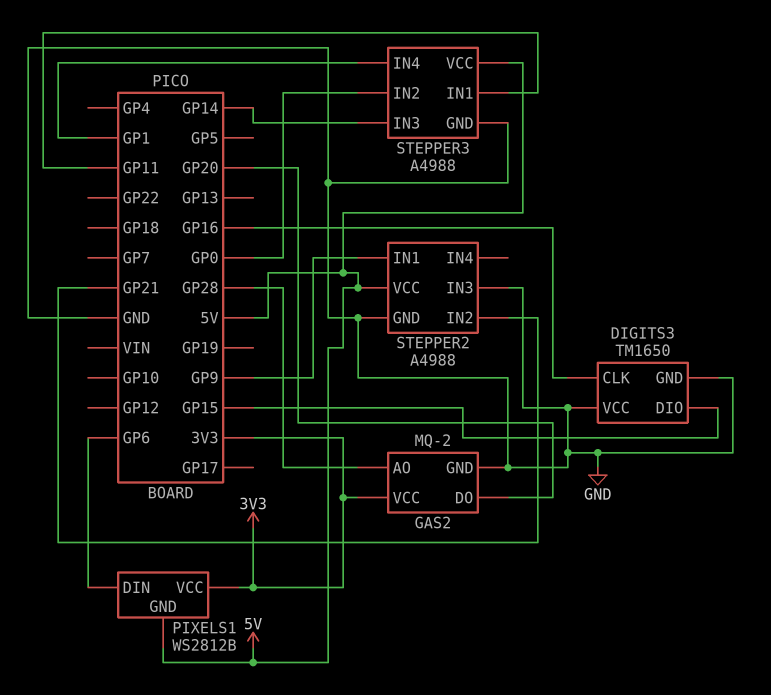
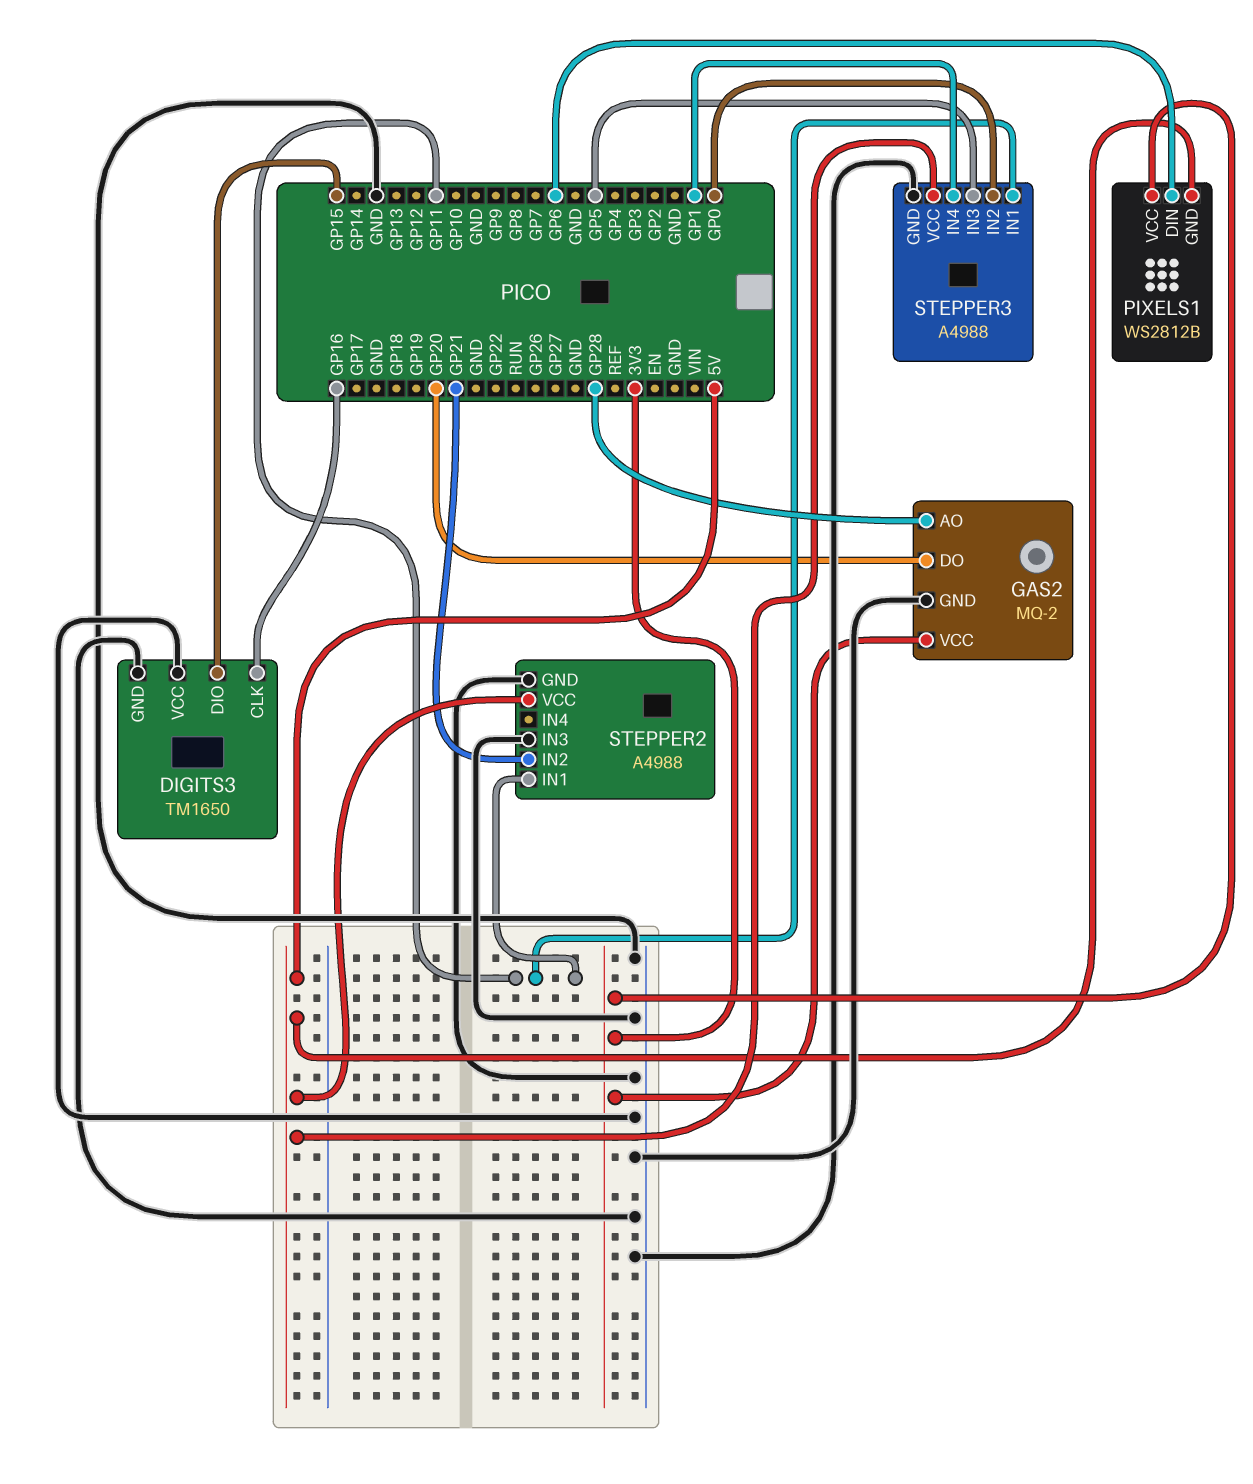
STEPPER2 pin IN1: GP9 -> GP11
STEPPER3 pin IN3: GP14 -> GP5

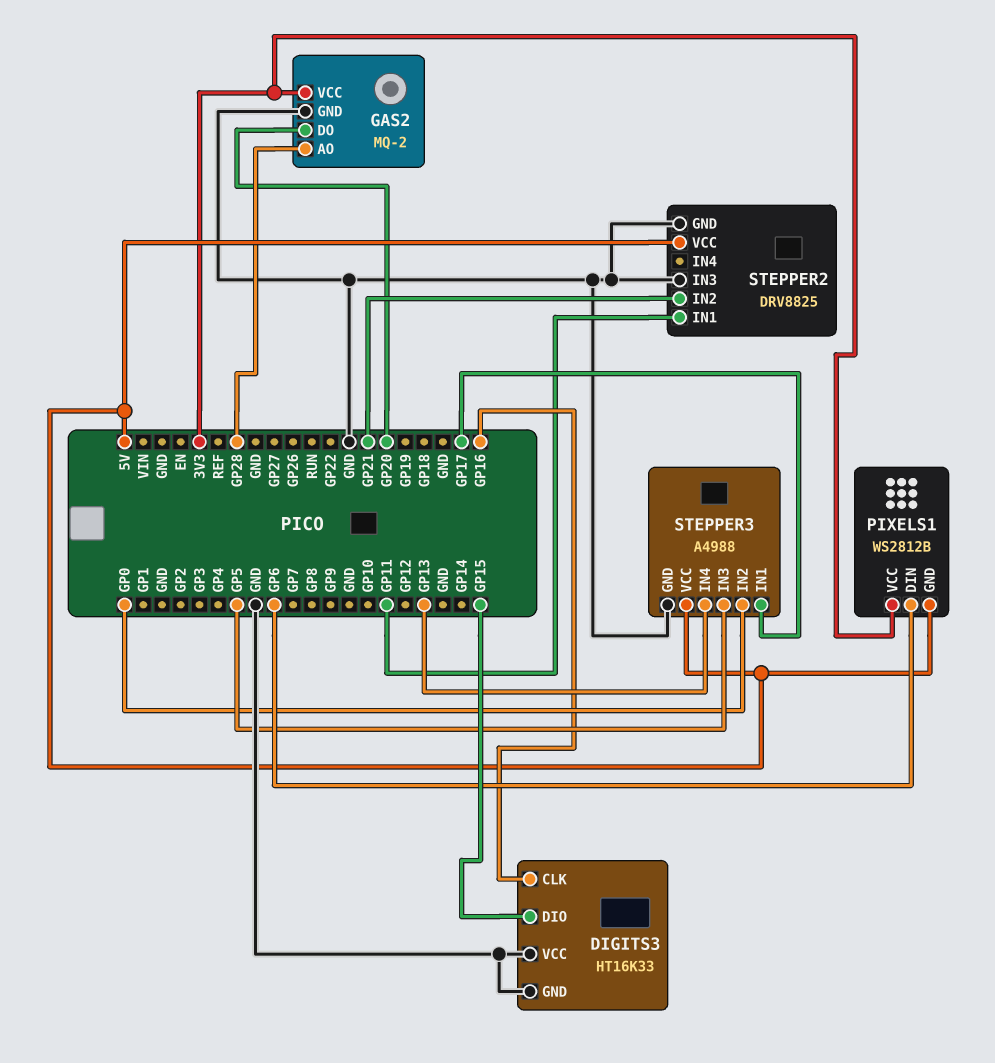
DIGITS3: TM1650 -> HT16K33
STEPPER2: A4988 -> DRV8825
STEPPER3 pin IN1: GP11 -> GP17
STEPPER3 pin IN4: GP1 -> GP13

